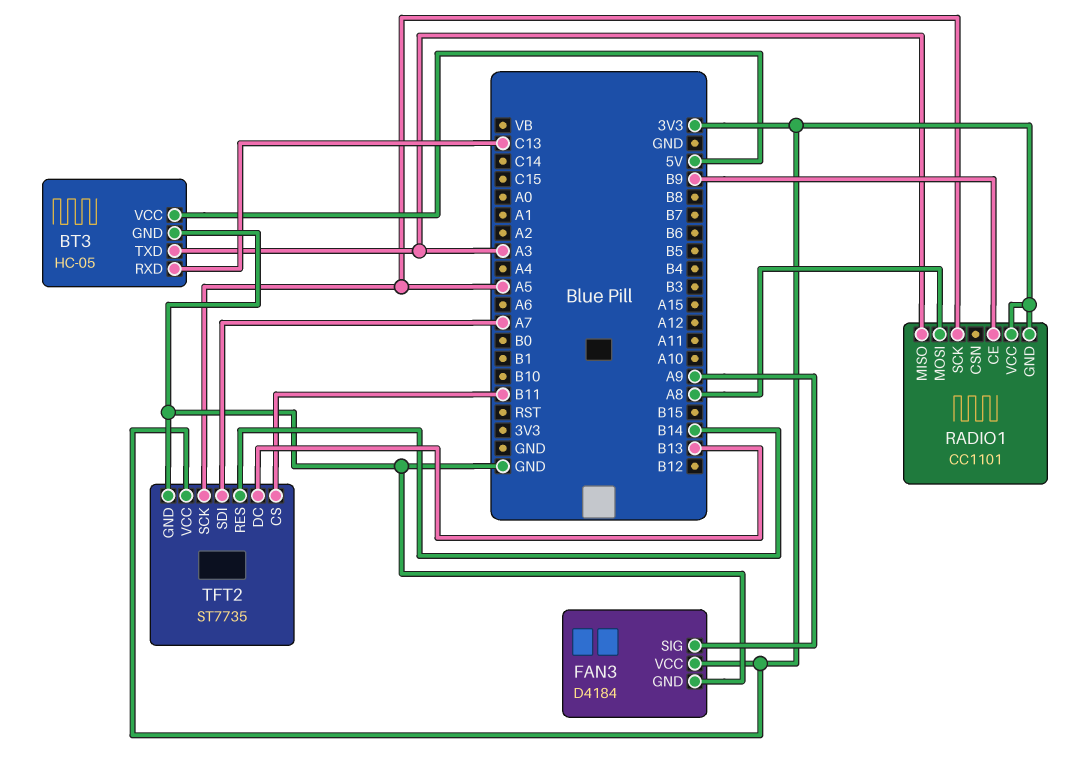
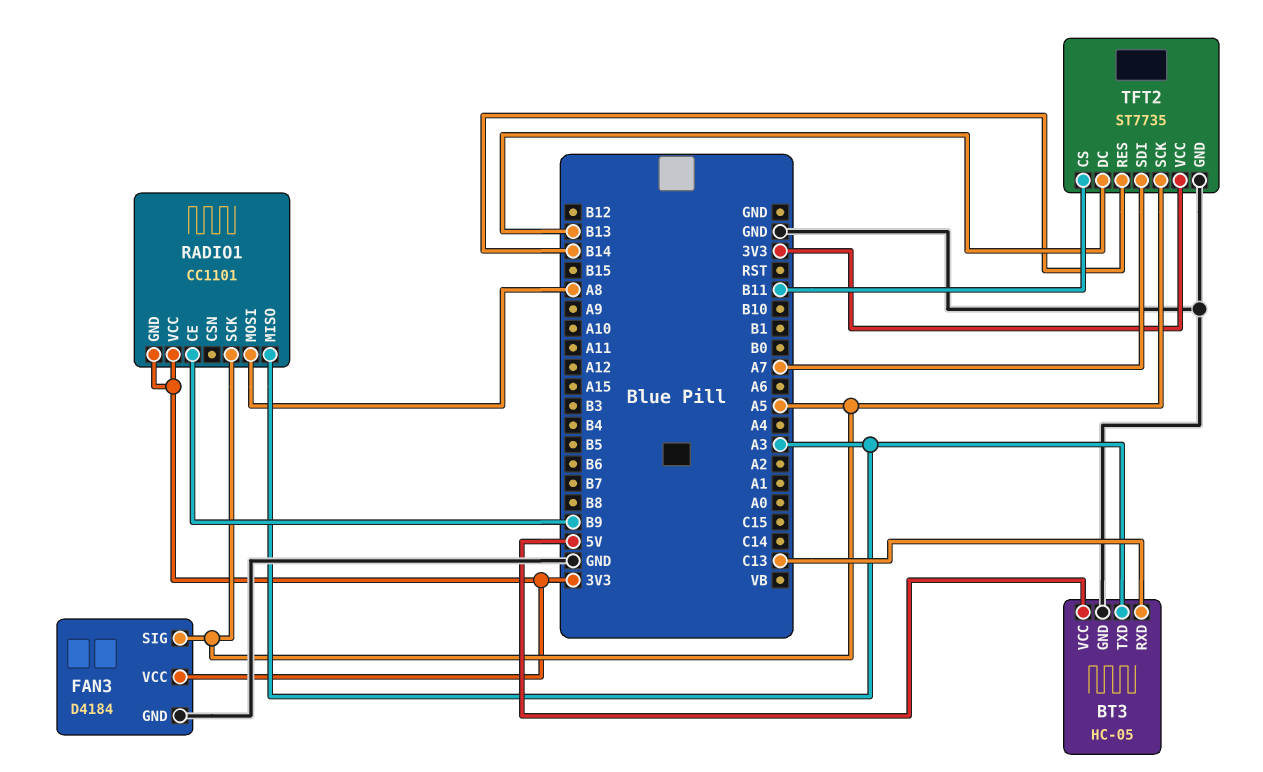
FAN3 pin SIG: A9 -> A5

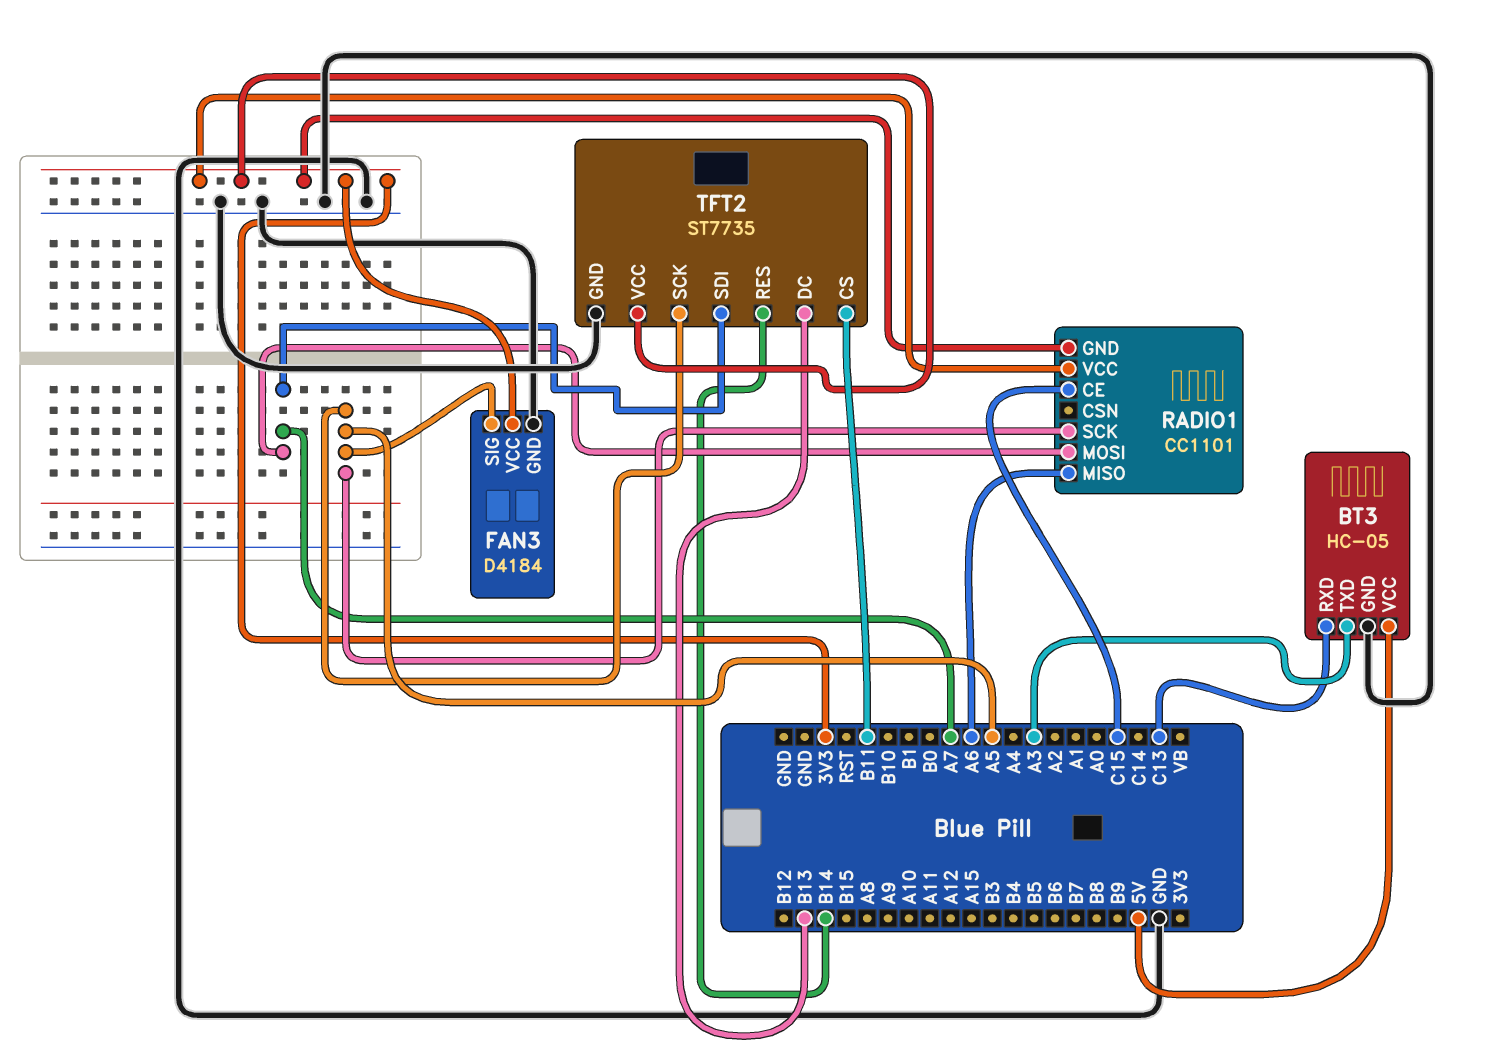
RADIO1 pin CE: B9 -> C15
RADIO1 pin MISO: A3 -> A6
RADIO1 pin MOSI: A8 -> A7

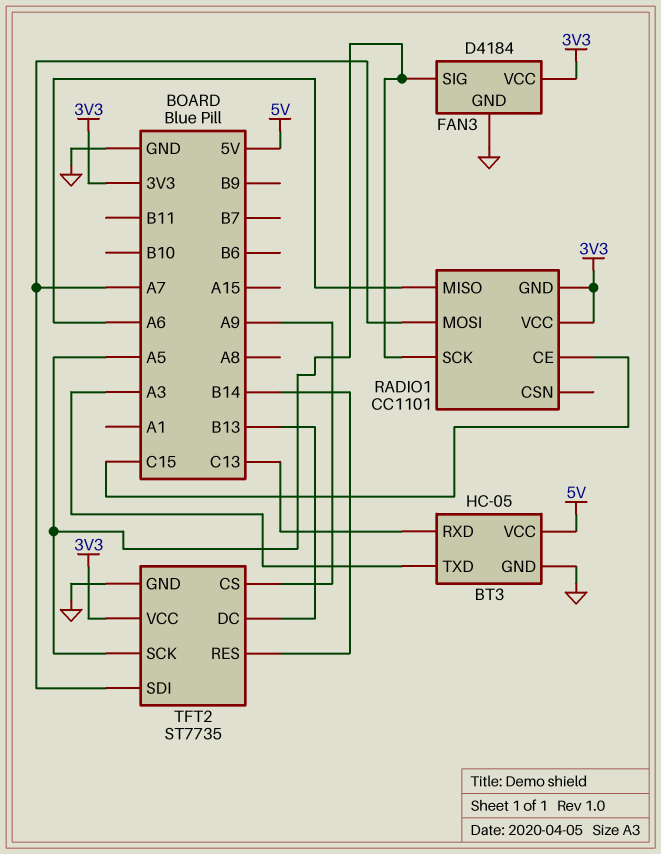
TFT2 pin CS: B11 -> A9

